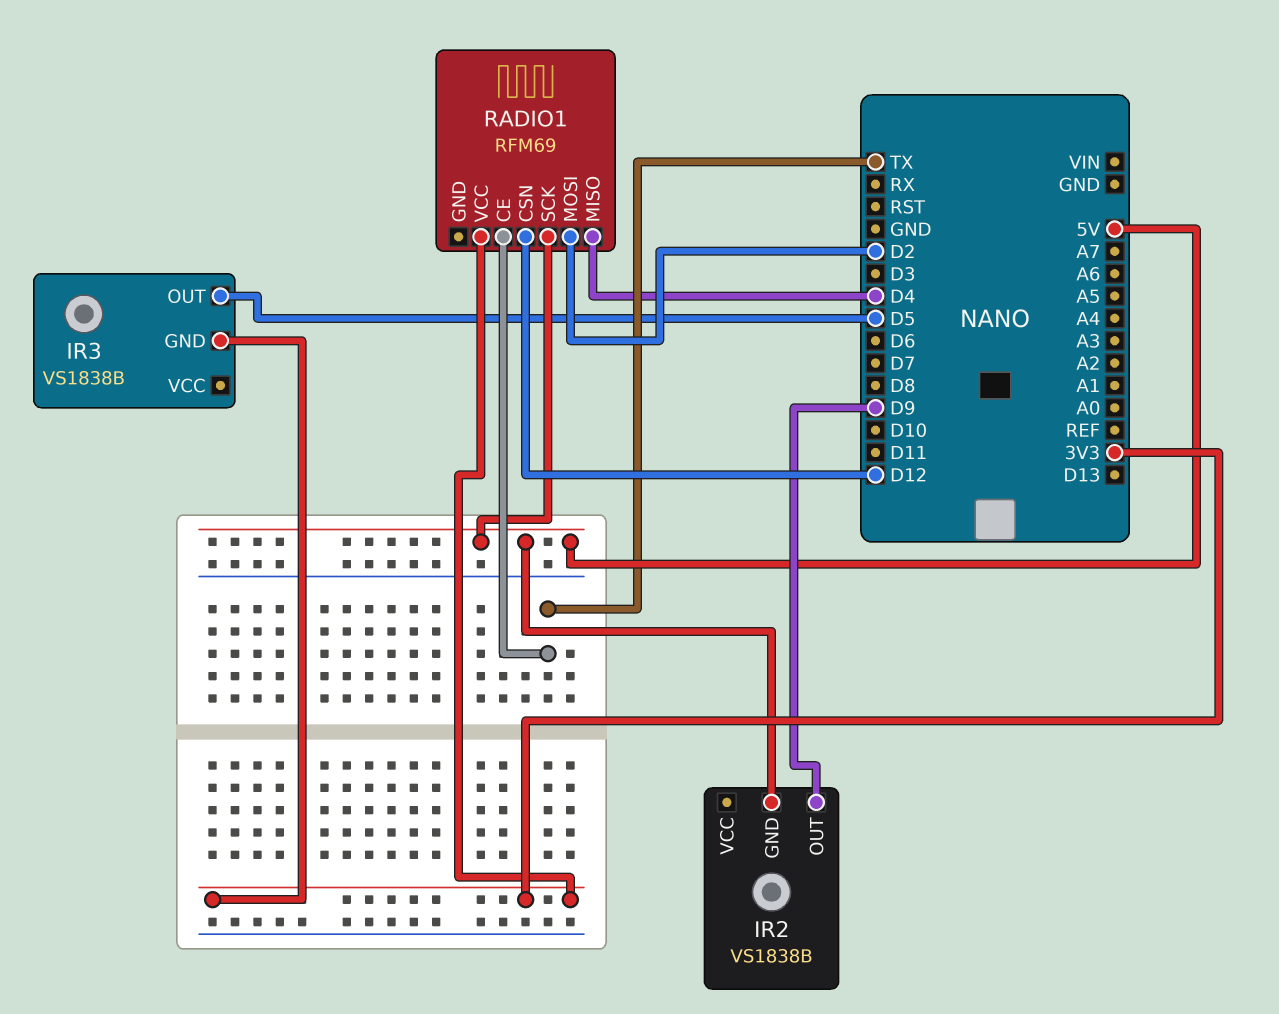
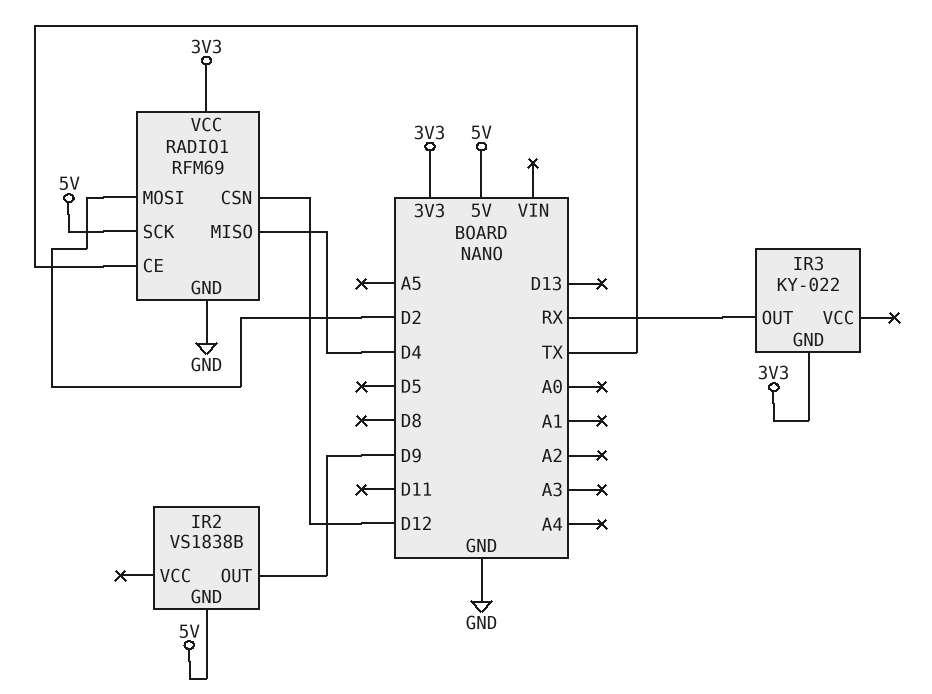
IR3: VS1838B -> KY-022
IR3 pin OUT: D5 -> RX
RADIO1 pin GND: none -> GND

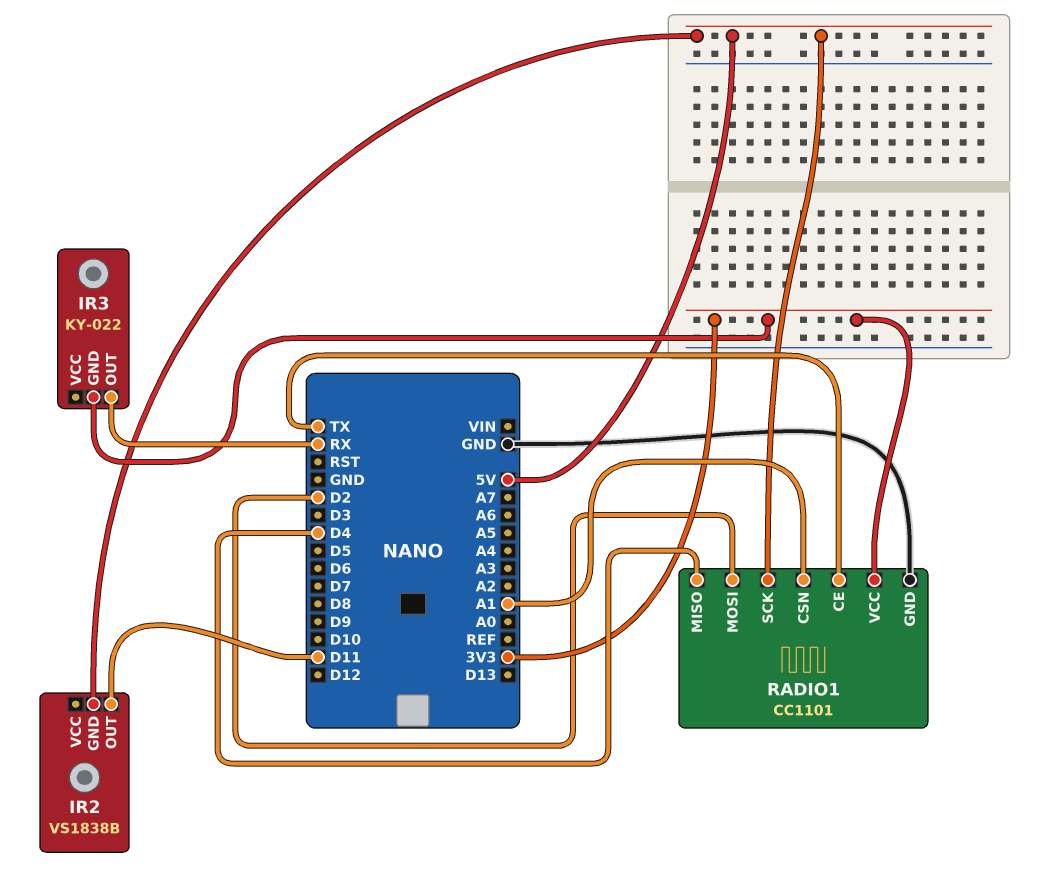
IR2 pin OUT: D9 -> D11
RADIO1: RFM69 -> CC1101
RADIO1 pin CSN: D12 -> A1

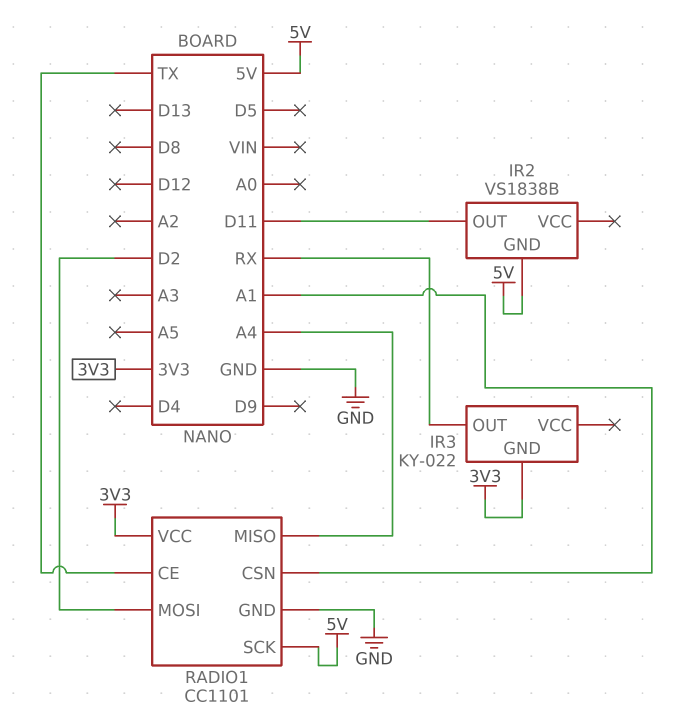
RADIO1 pin MISO: D4 -> A4

